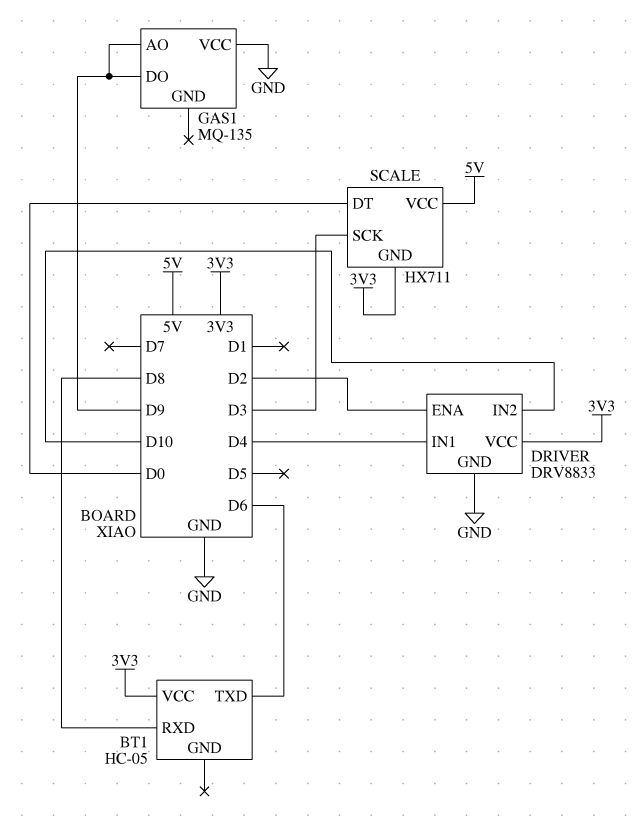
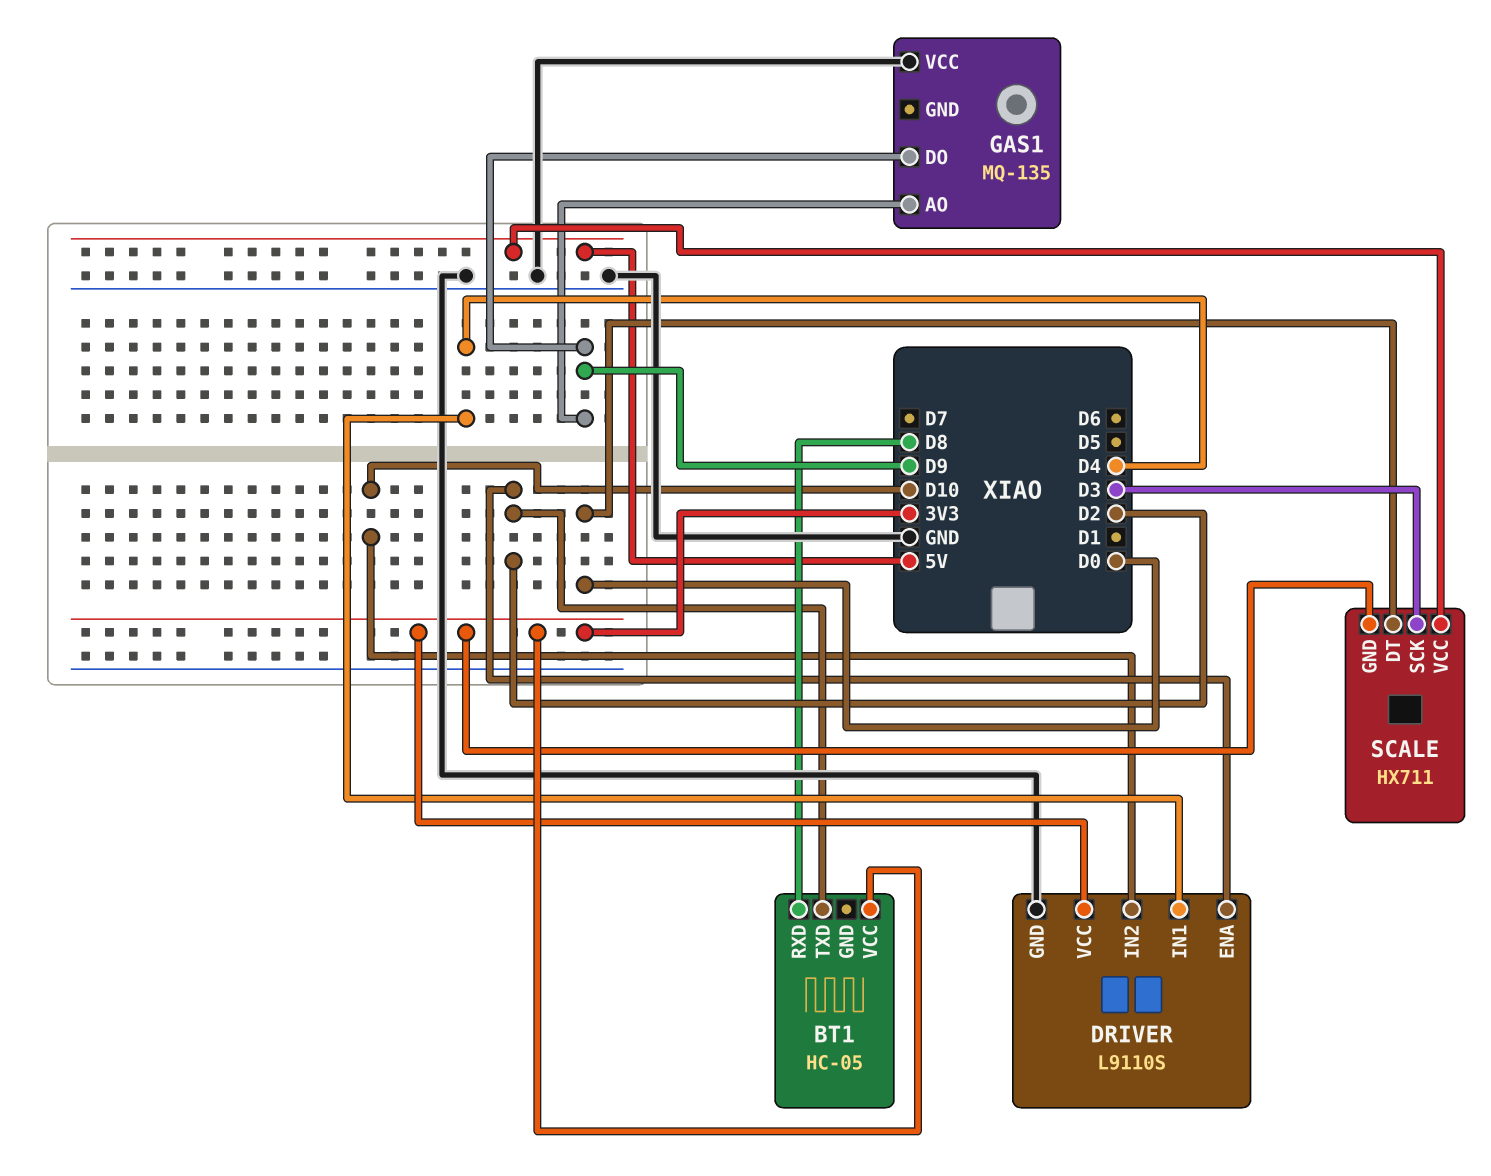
BT1 pin TXD: D6 -> D2
DRIVER: DRV8833 -> L9110S

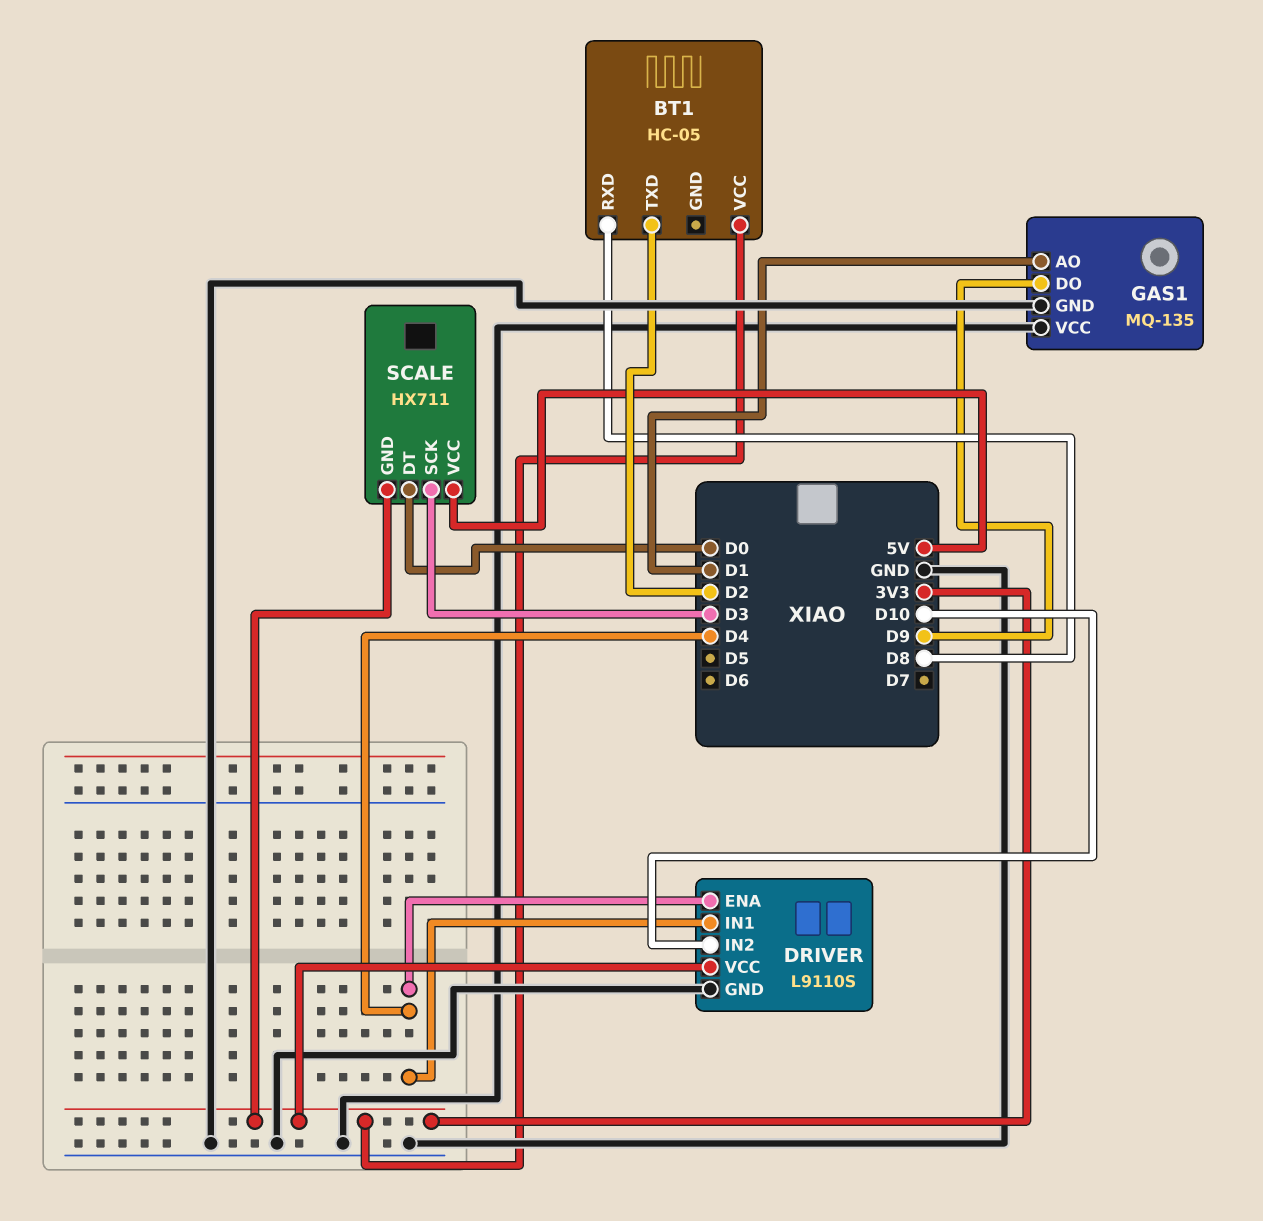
DRIVER pin ENA: D2 -> D4
GAS1 pin AO: D9 -> D1
GAS1 pin GND: none -> GND

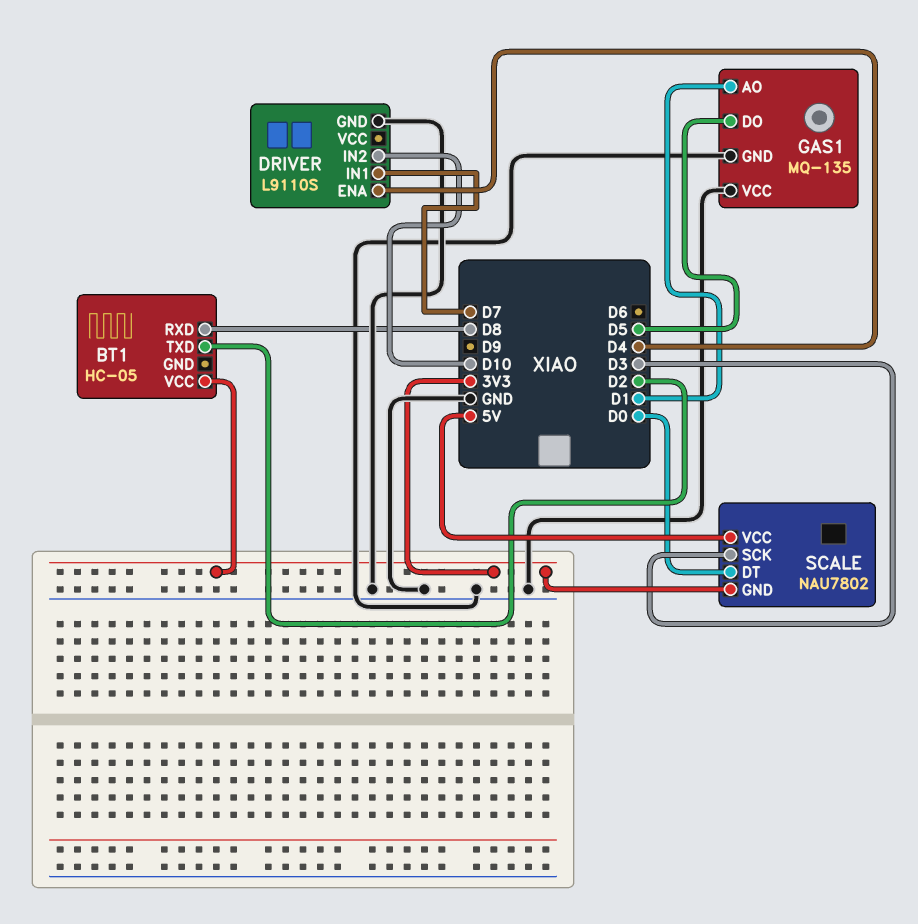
DRIVER pin IN1: D4 -> D7
DRIVER pin VCC: 3V3 -> none
GAS1 pin DO: D9 -> D5
SCALE: HX711 -> NAU7802

